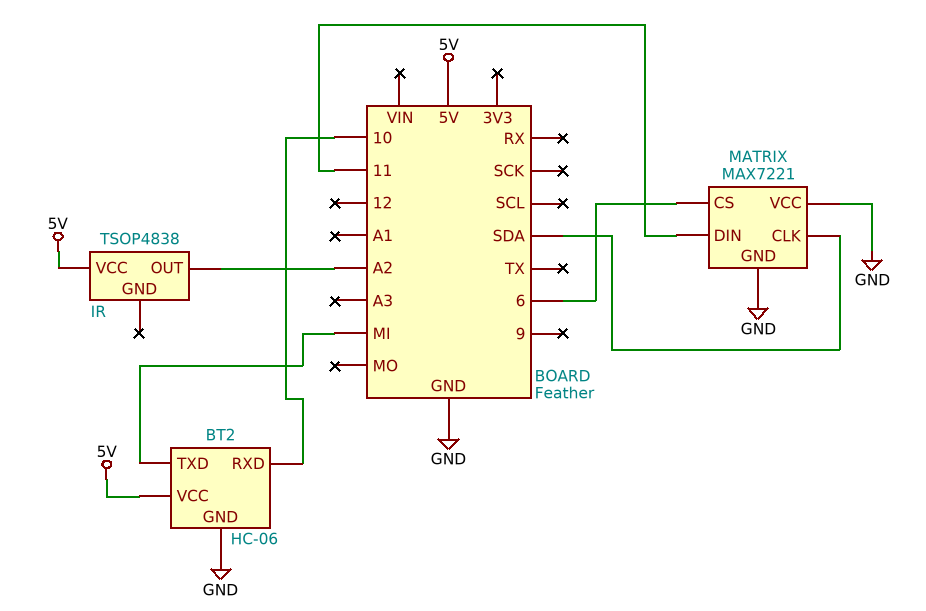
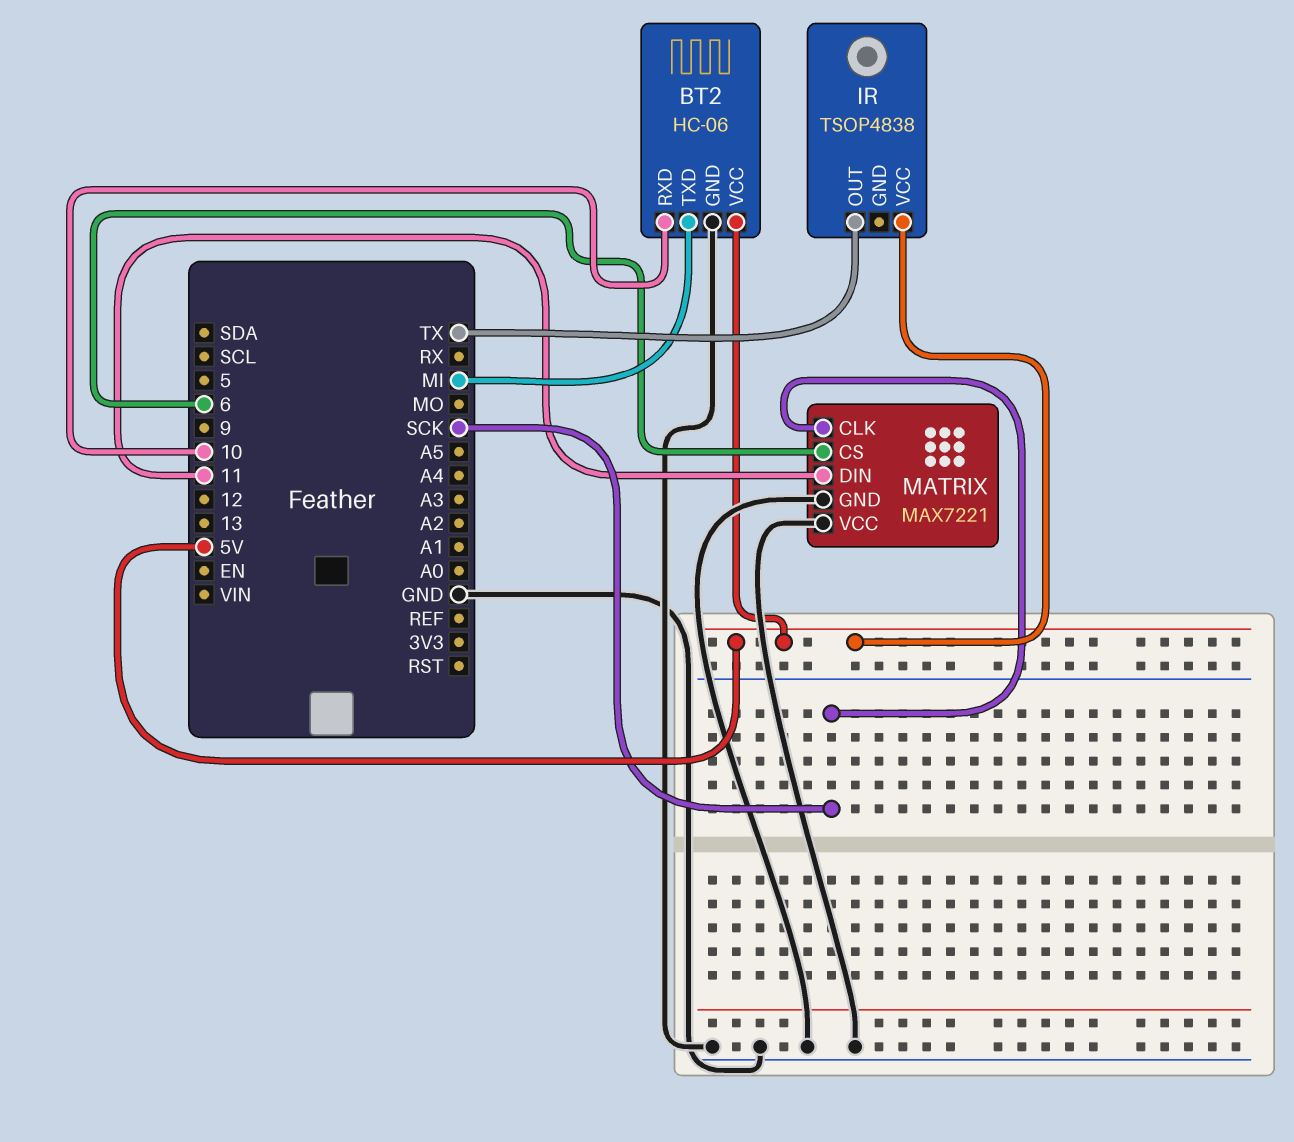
IR pin OUT: A2 -> TX
MATRIX pin CLK: SDA -> SCK

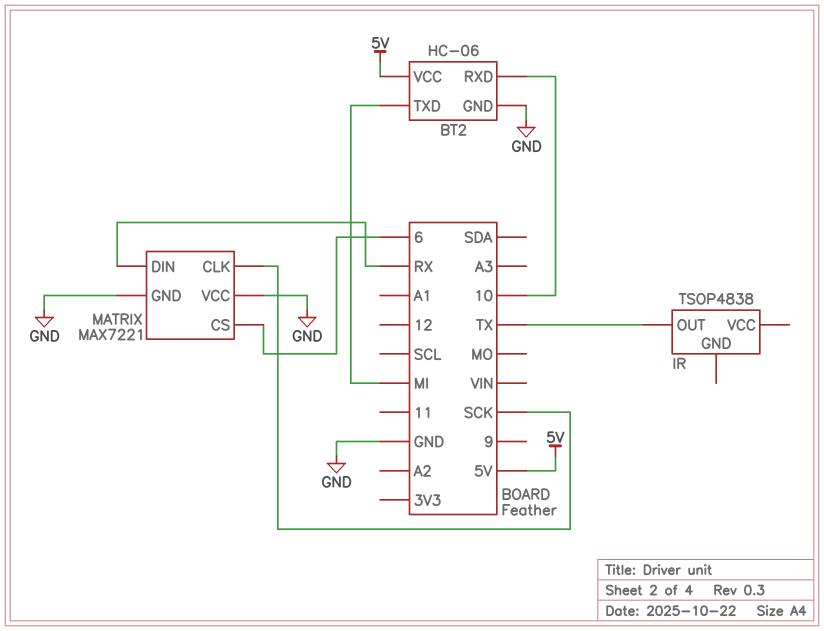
IR pin VCC: 5V -> none
MATRIX pin DIN: 11 -> RX

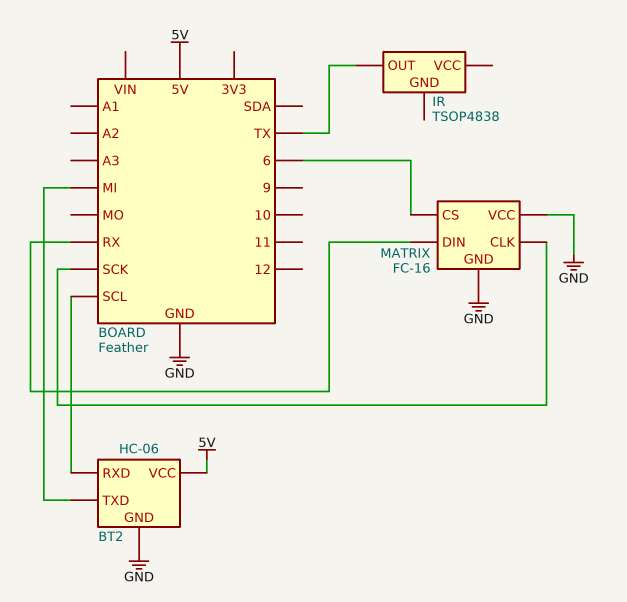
BT2 pin RXD: 10 -> SCL
MATRIX: MAX7221 -> FC-16

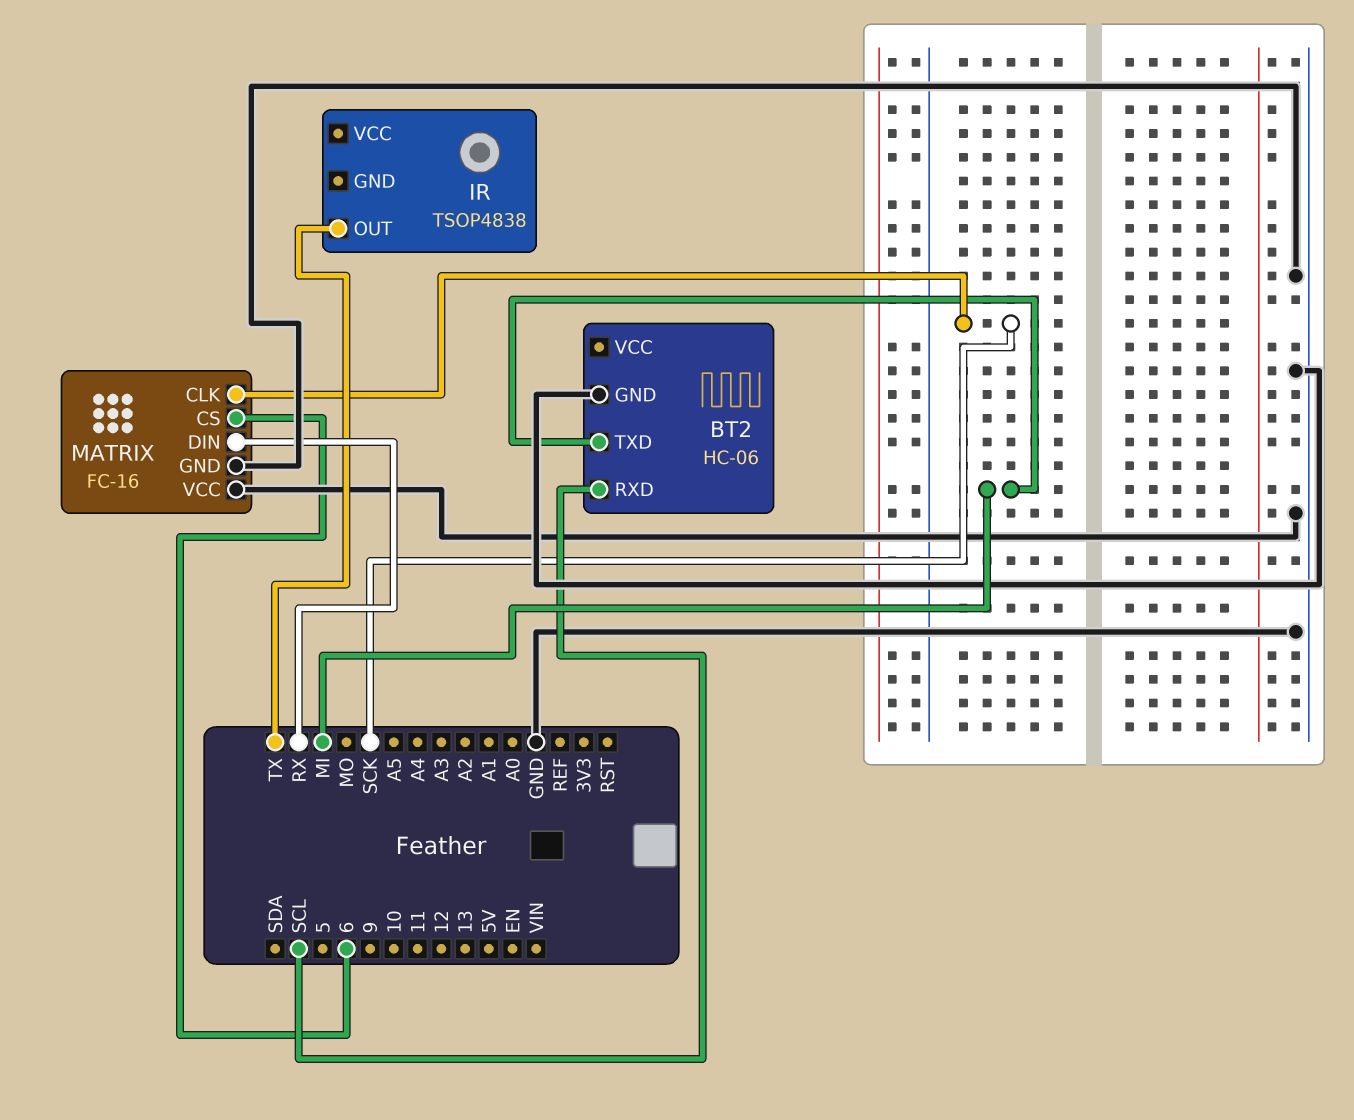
BT2 pin VCC: 5V -> none

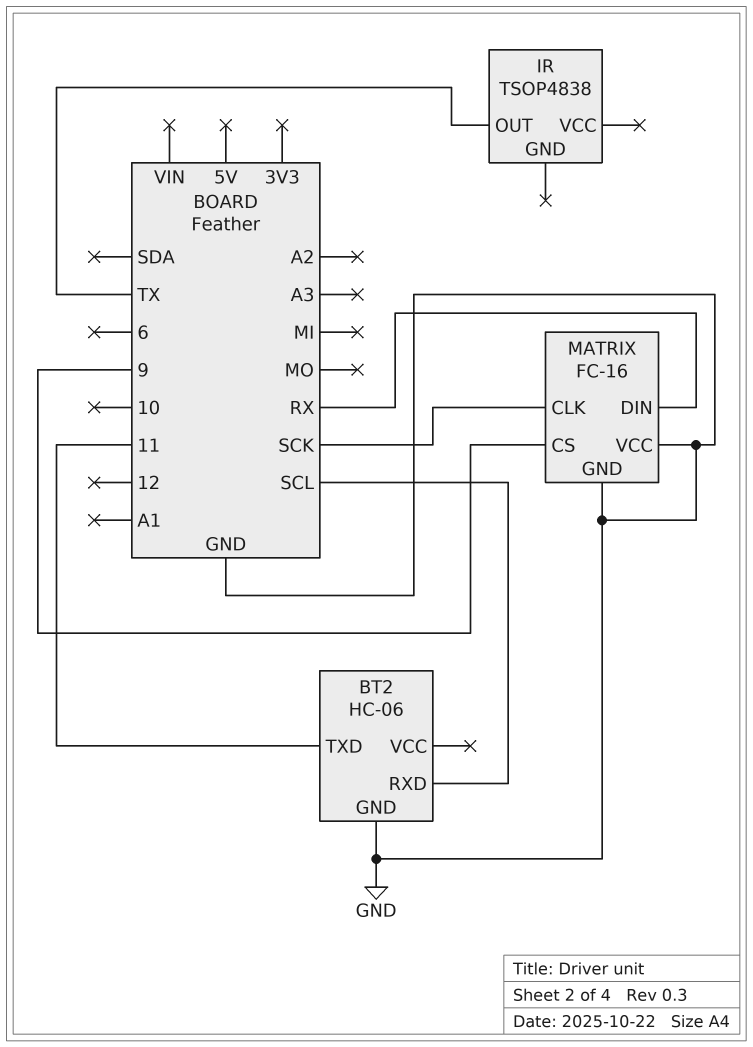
BT2 pin TXD: MI -> 11
MATRIX pin CS: 6 -> 9

